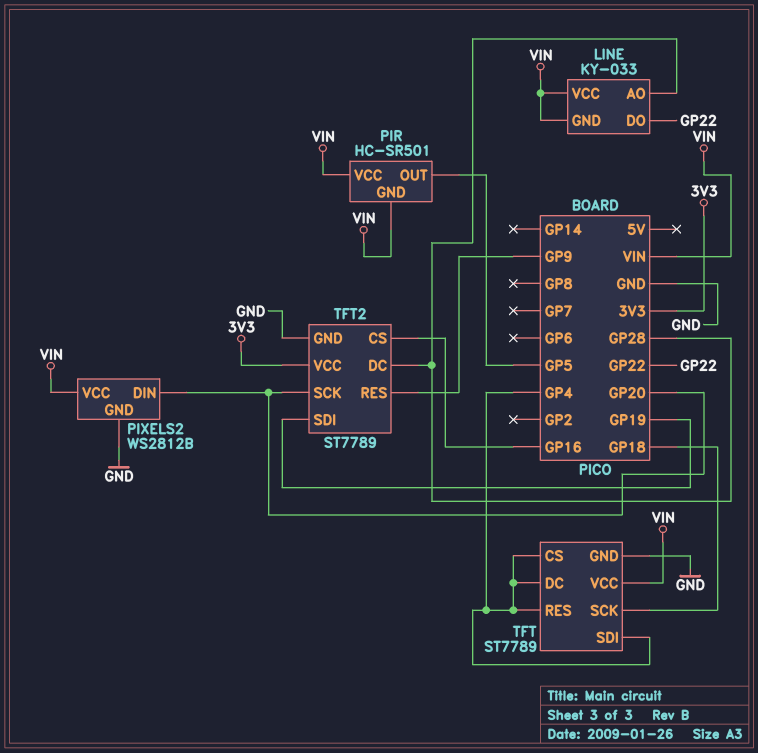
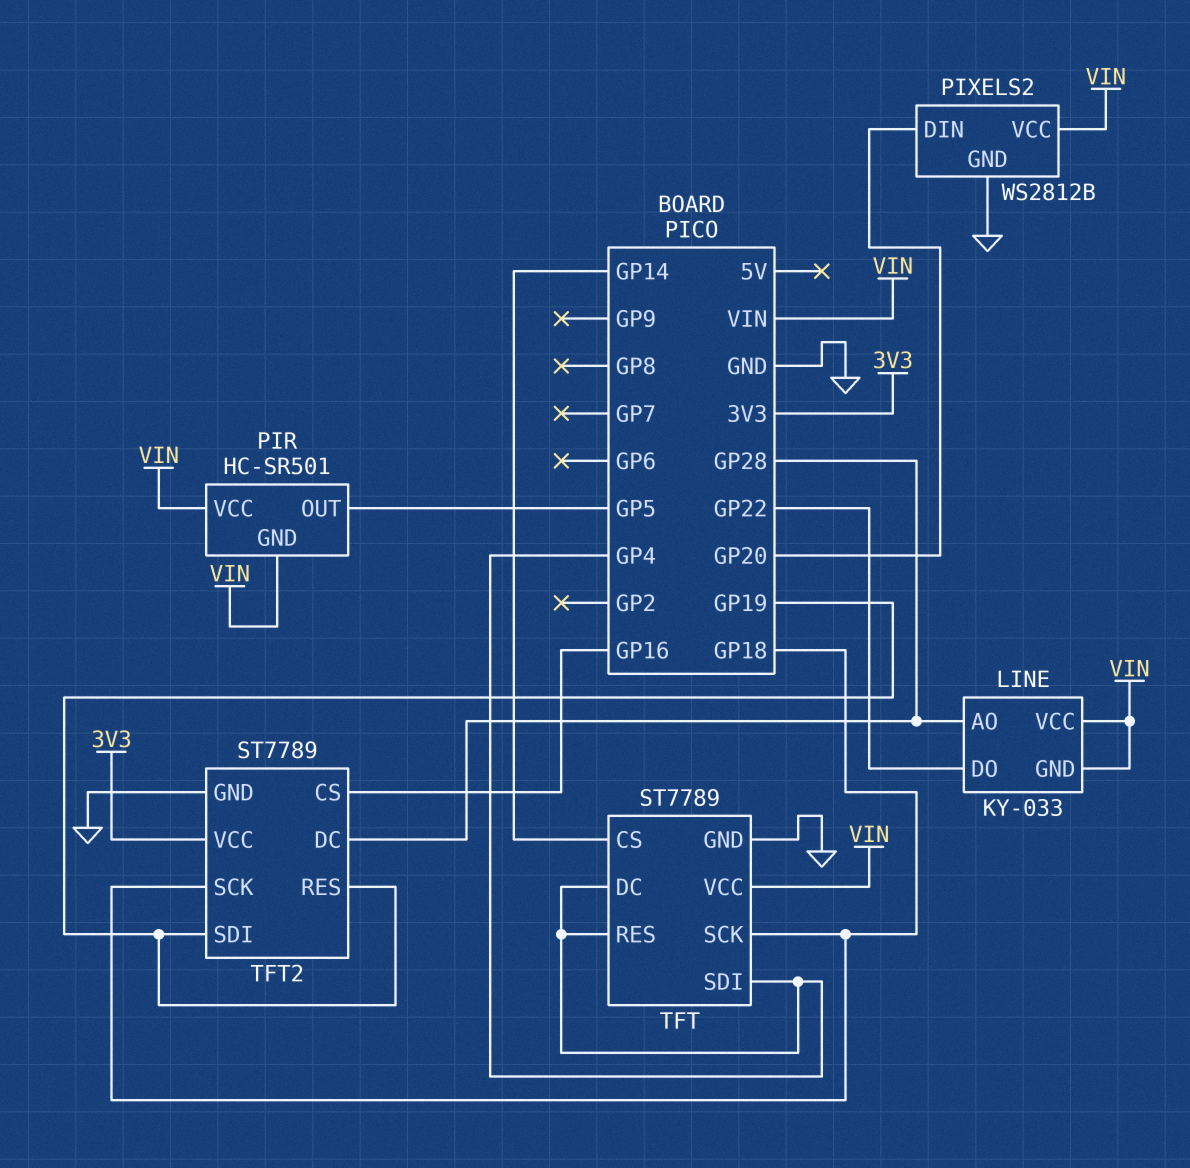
TFT pin CS: GP4 -> GP14
TFT2 pin RES: GP9 -> GP19
TFT2 pin SCK: GP20 -> GP18

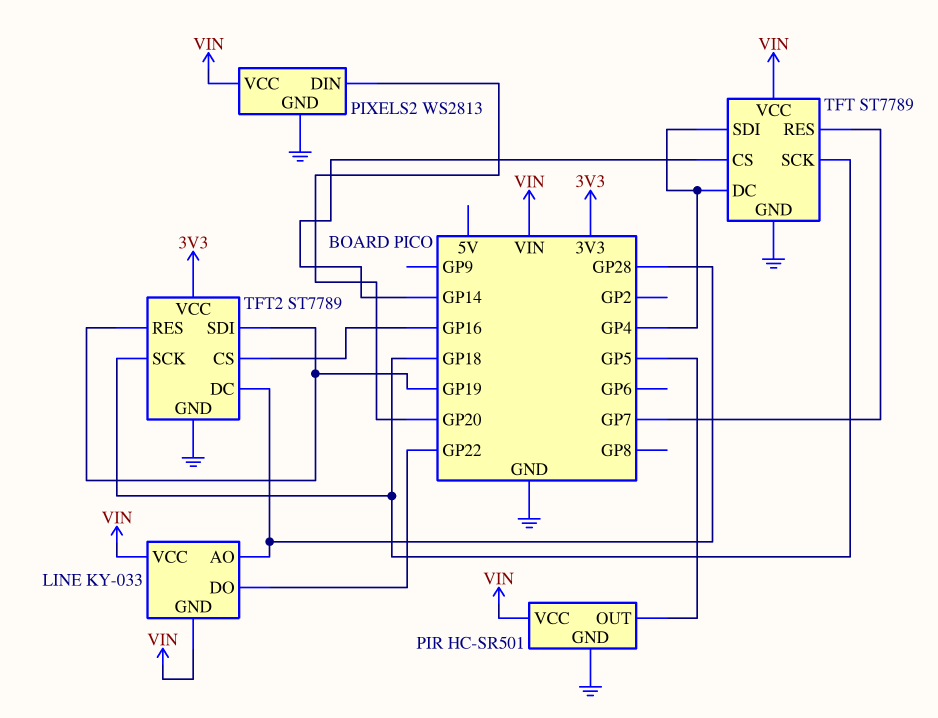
PIR pin GND: VIN -> GND
PIXELS2: WS2812B -> WS2813
TFT pin RES: GP4 -> GP7

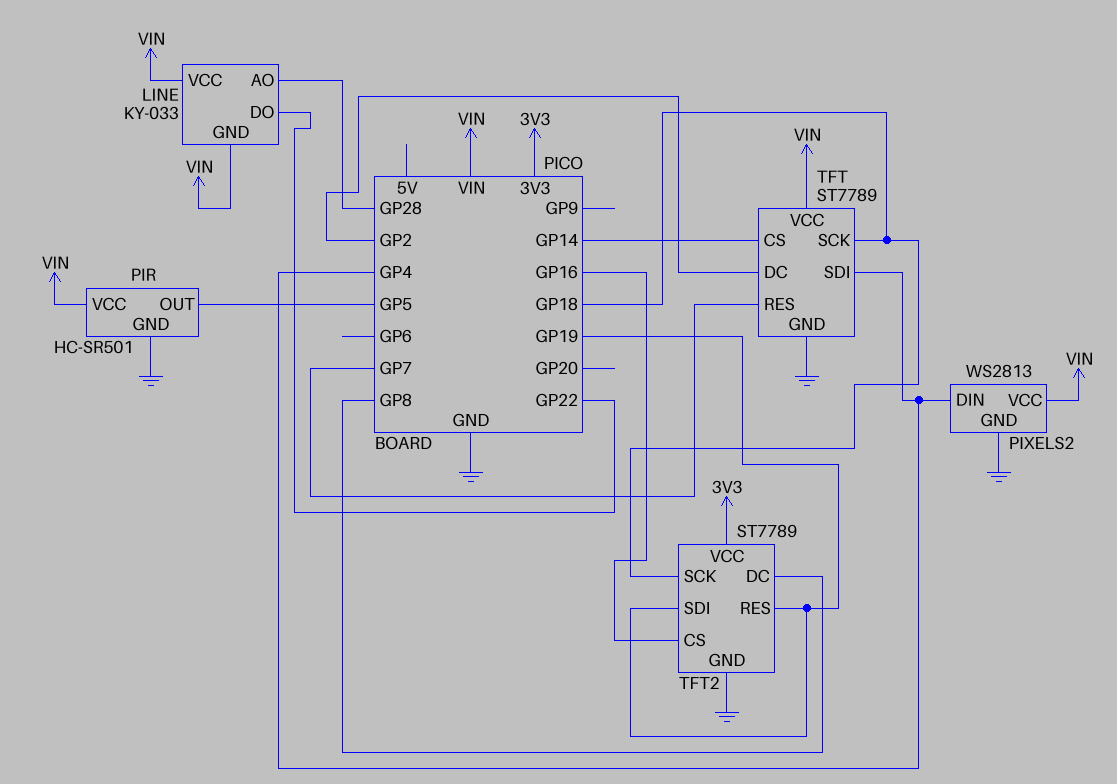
PIXELS2 pin DIN: GP20 -> GP4
TFT pin DC: GP4 -> GP2
TFT2 pin DC: GP28 -> GP8

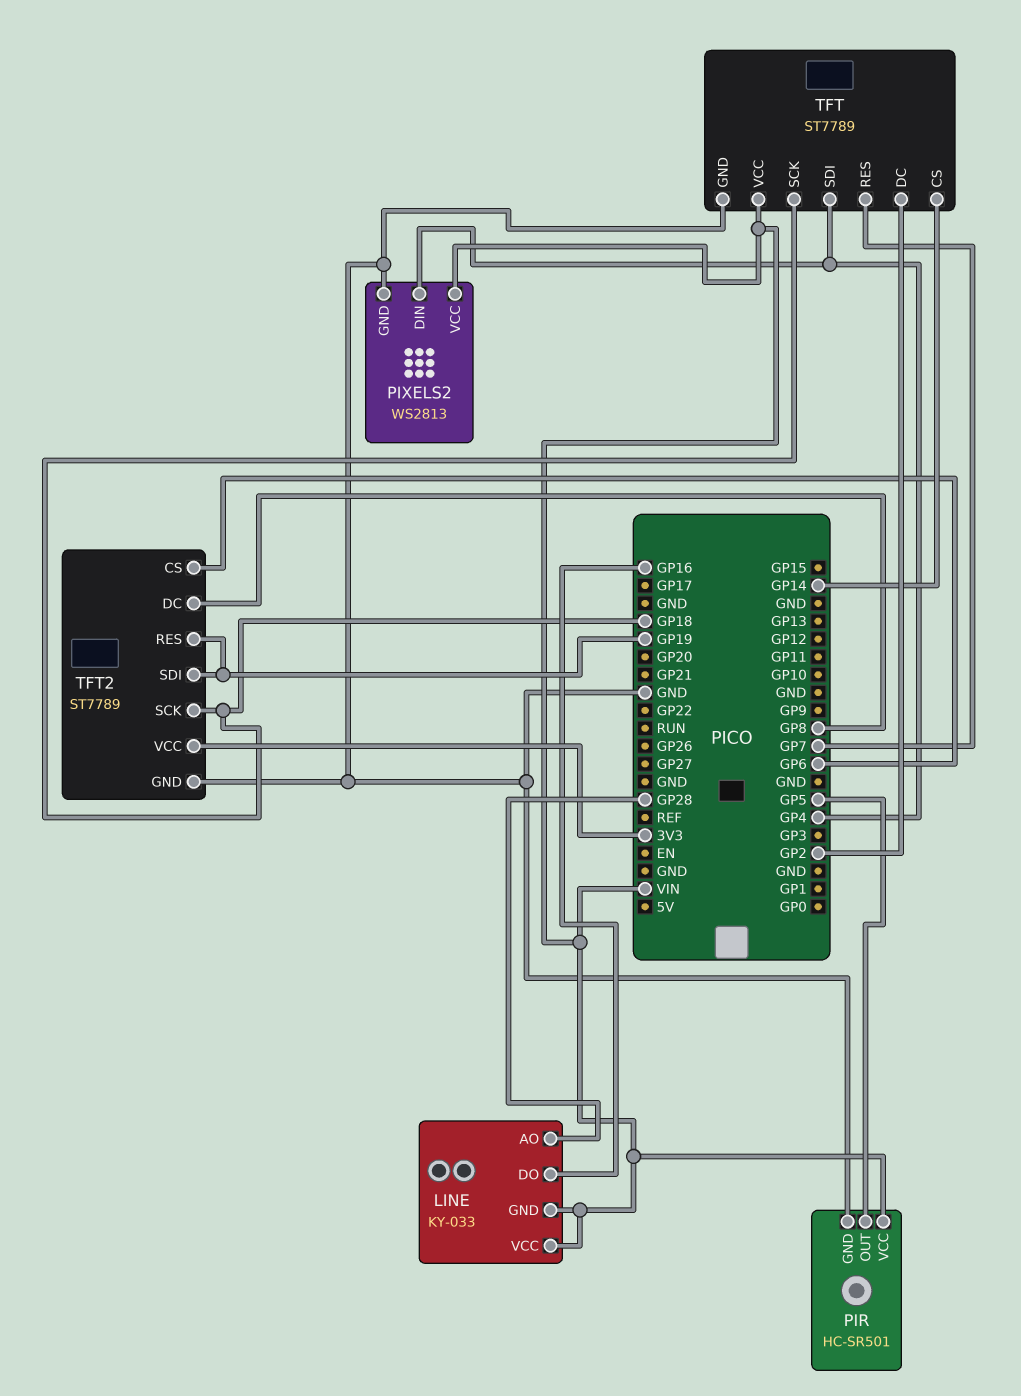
LINE pin DO: GP22 -> GP16
TFT2 pin CS: GP16 -> GP6

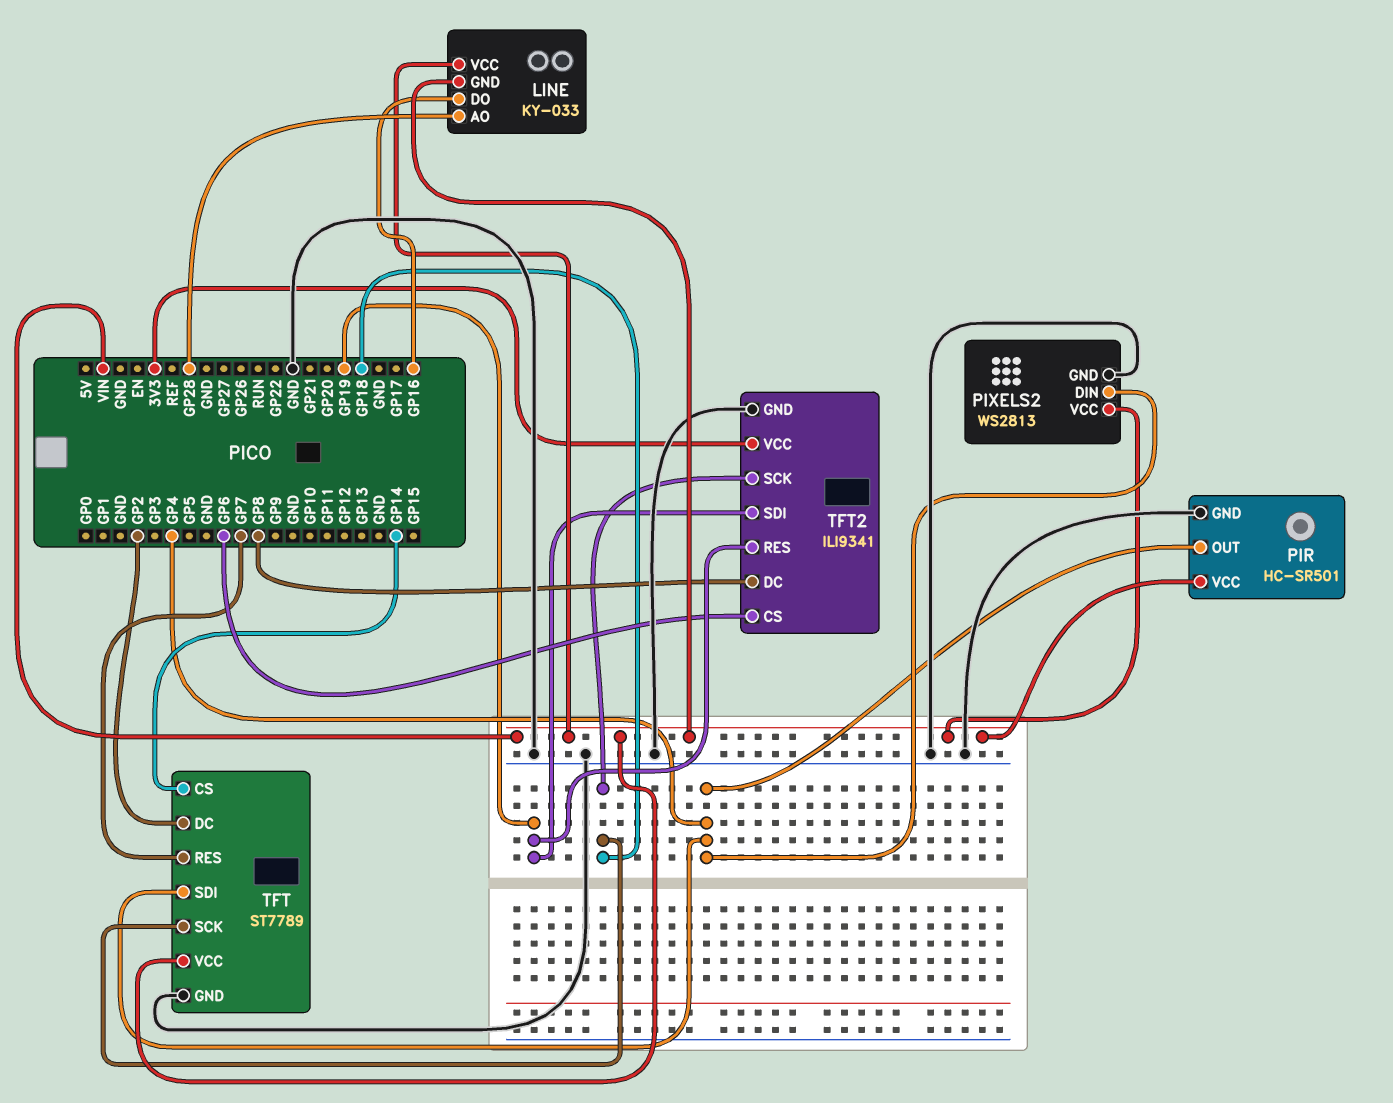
PIR pin OUT: GP5 -> GP4
TFT2: ST7789 -> ILI9341

